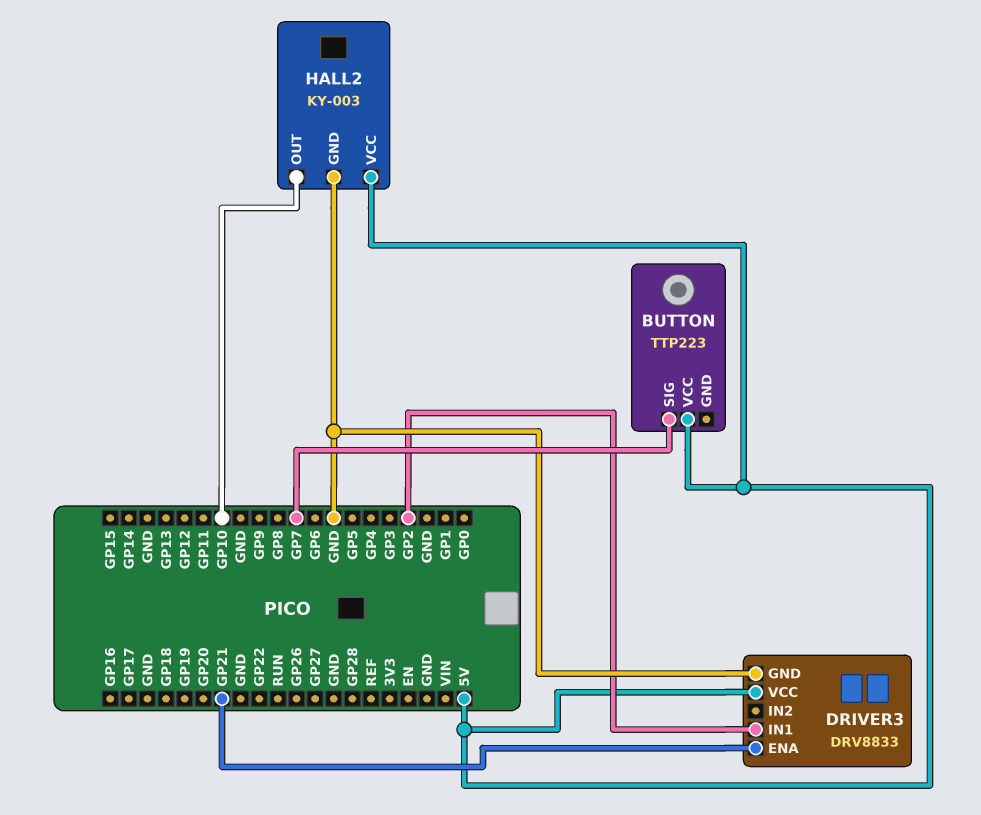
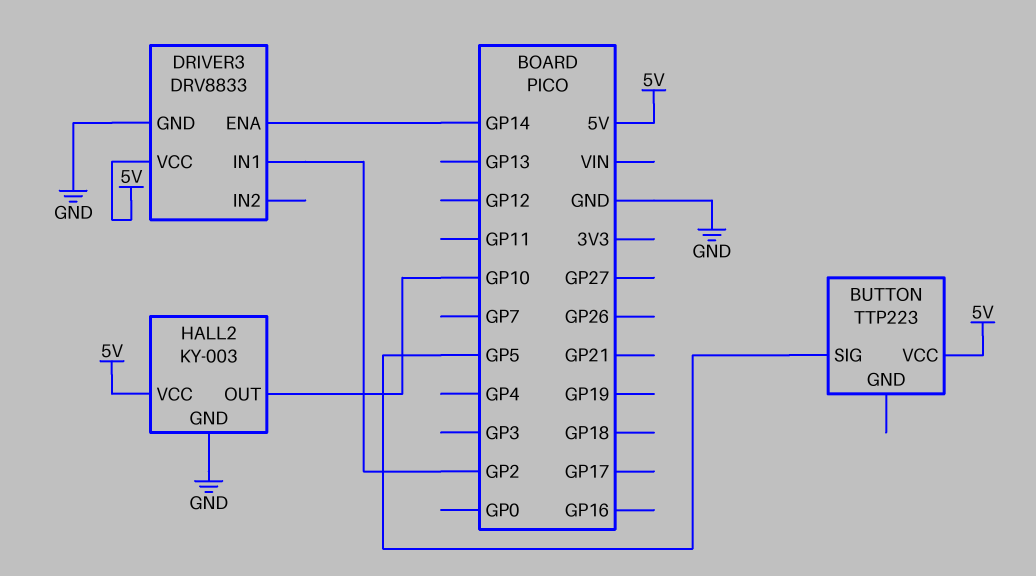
BUTTON pin SIG: GP7 -> GP5
DRIVER3 pin ENA: GP21 -> GP14

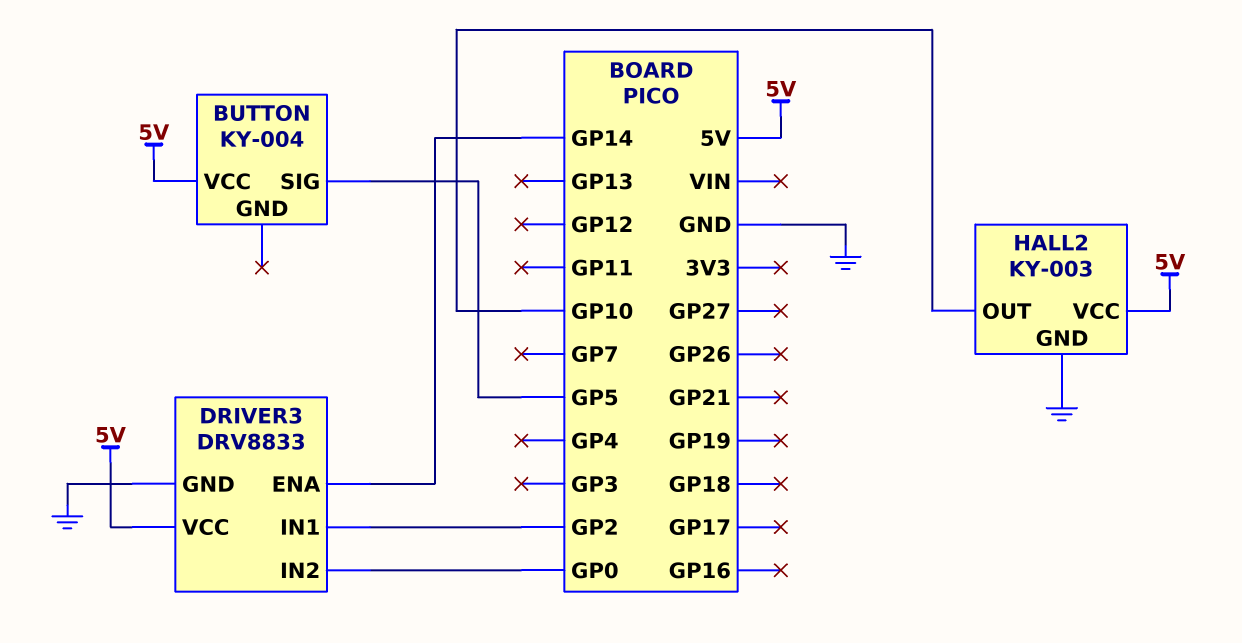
BUTTON: TTP223 -> KY-004
DRIVER3 pin IN2: none -> GP0

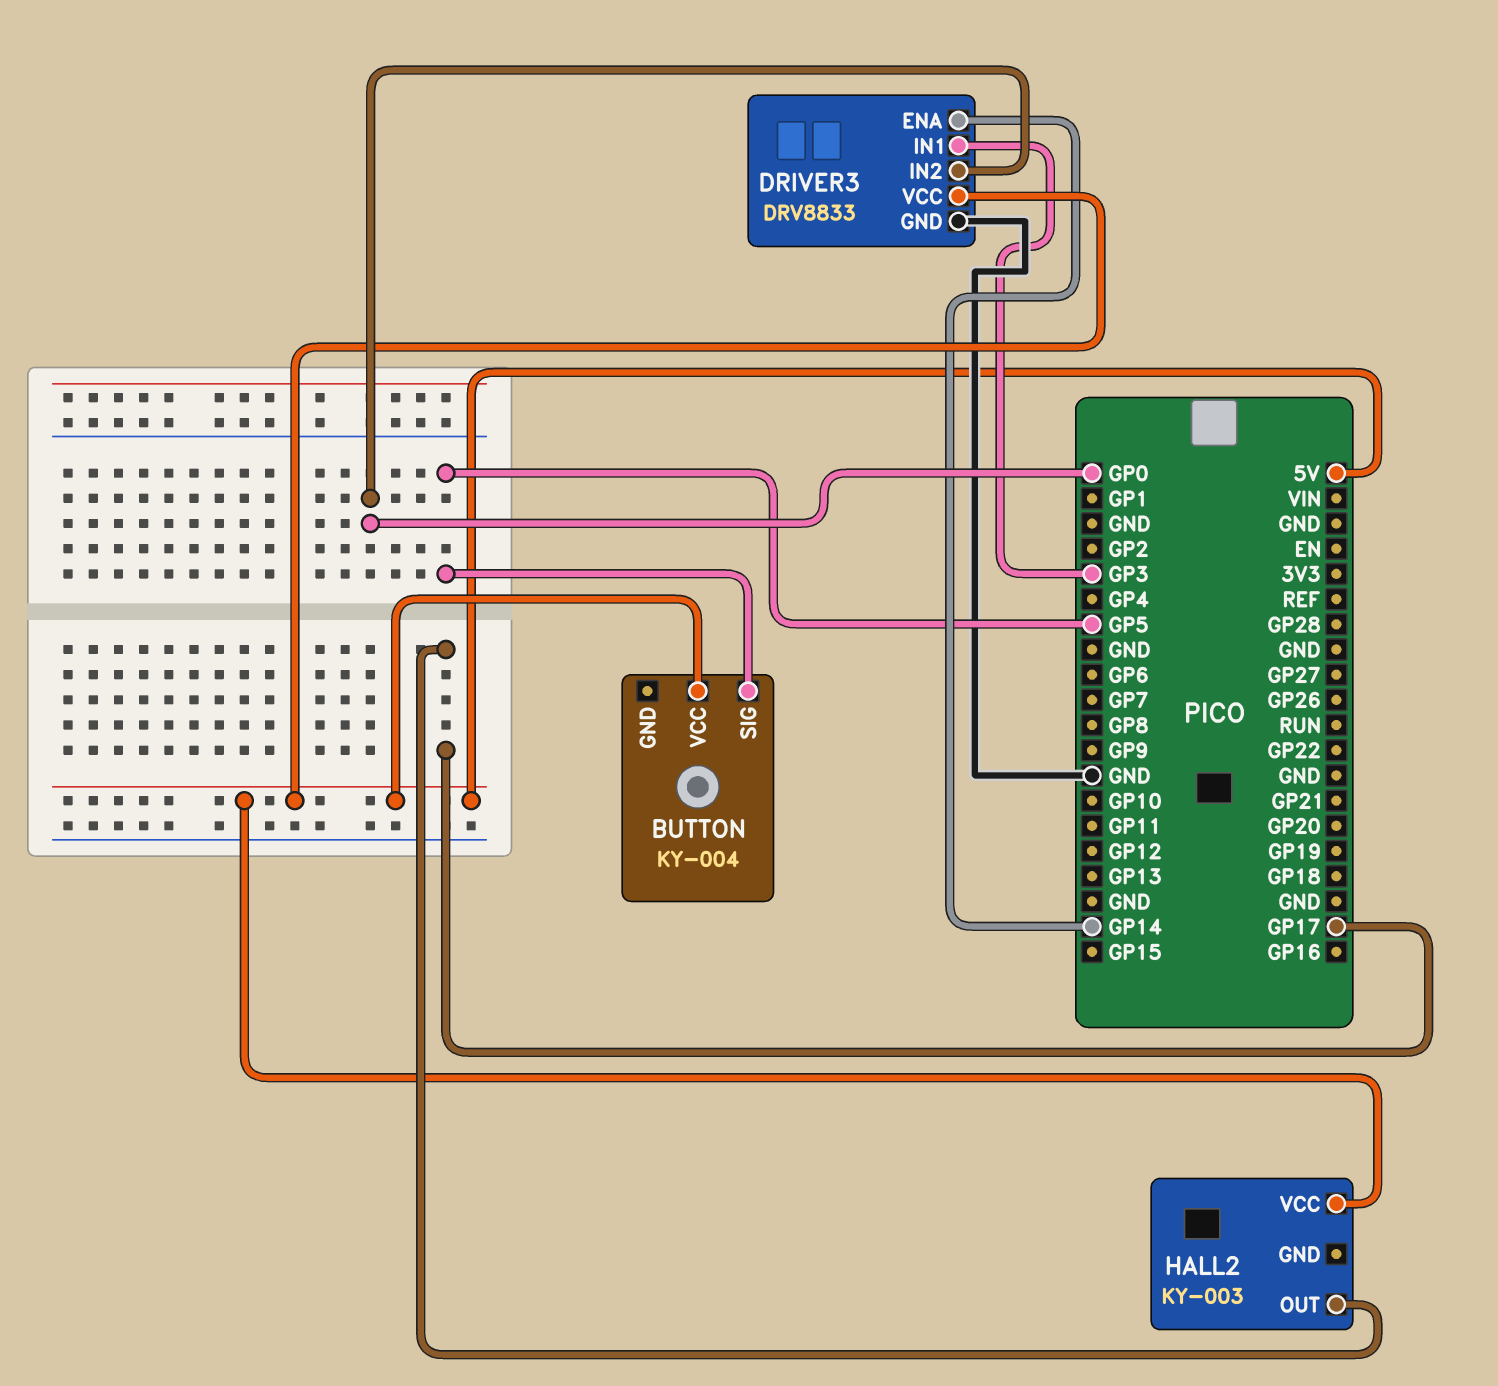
DRIVER3 pin IN1: GP2 -> GP3
HALL2 pin GND: GND -> none
HALL2 pin OUT: GP10 -> GP17

